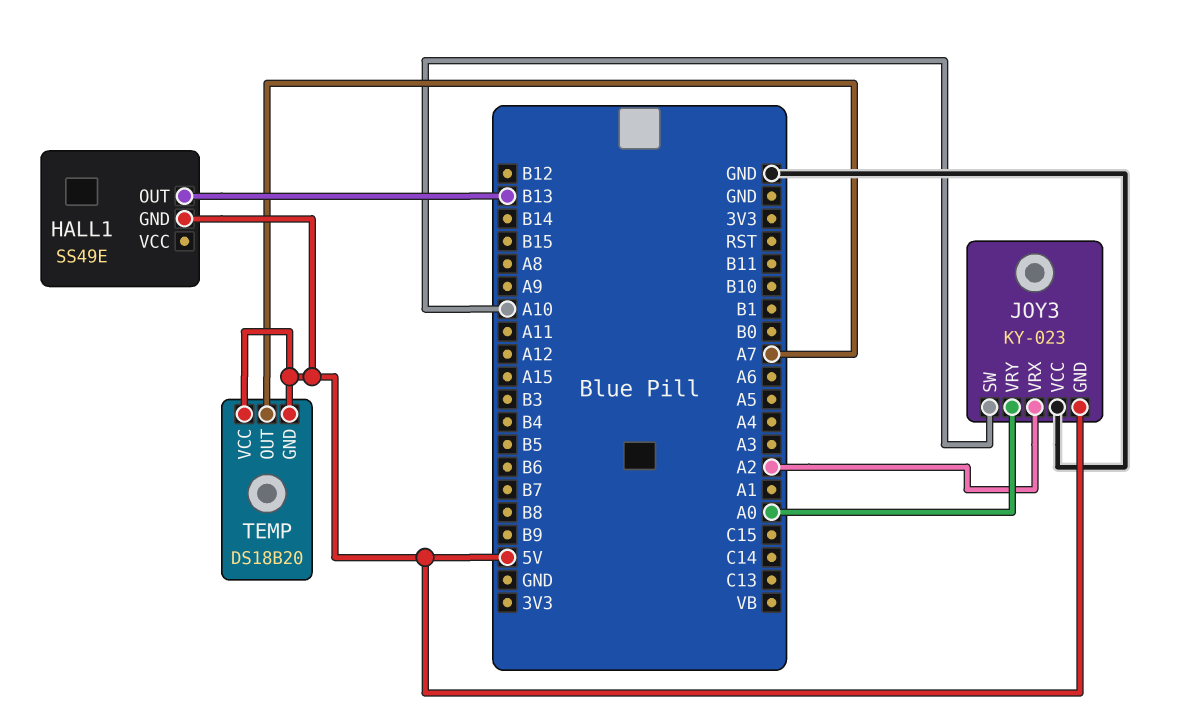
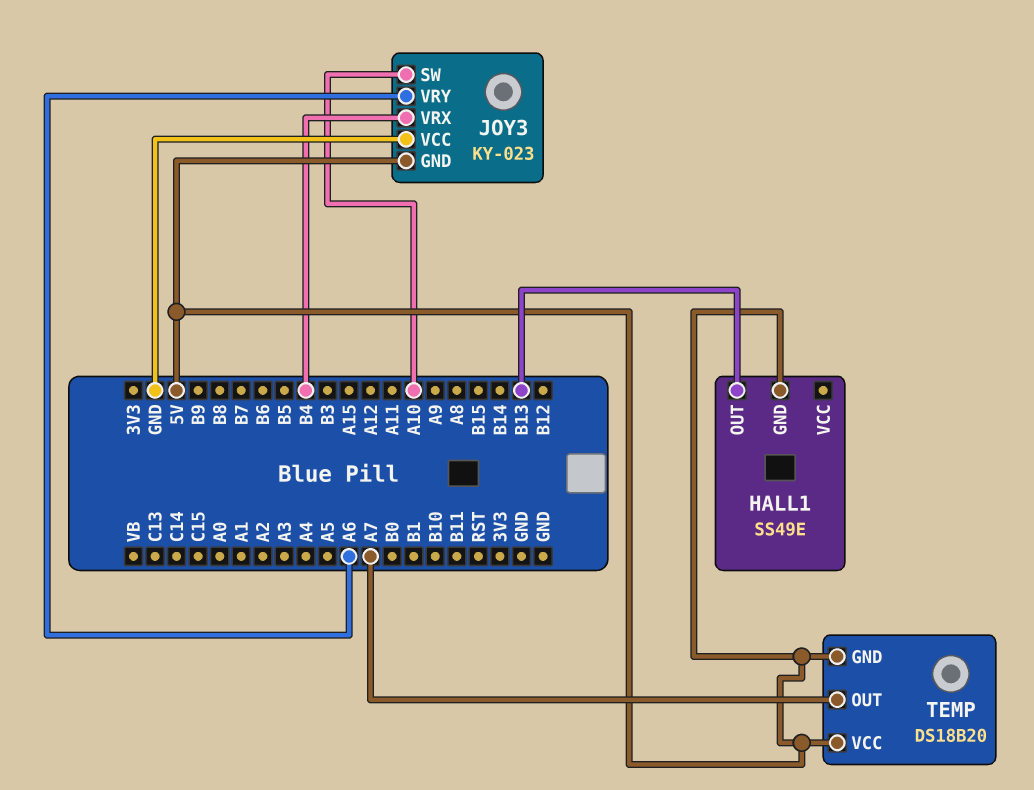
JOY3 pin VRX: A2 -> B4
JOY3 pin VRY: A0 -> A6

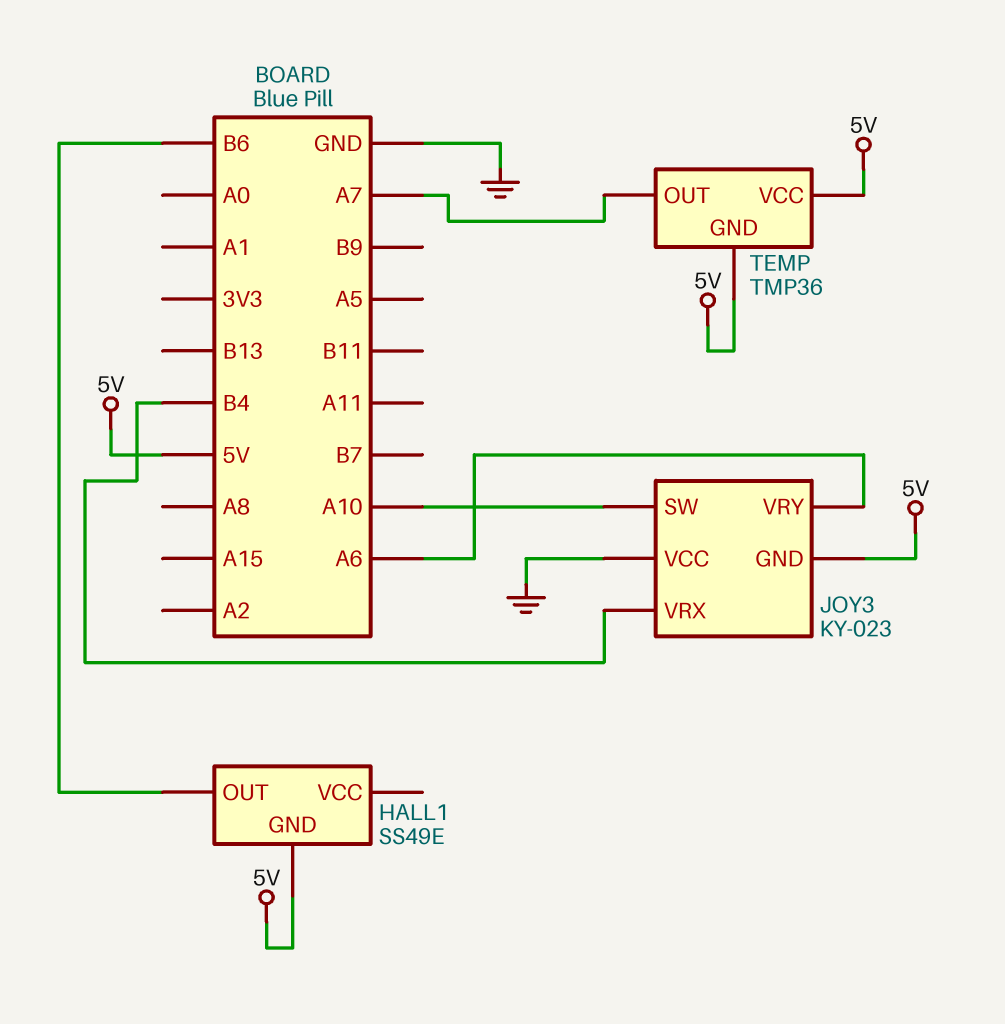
HALL1 pin OUT: B13 -> B6
TEMP: DS18B20 -> TMP36

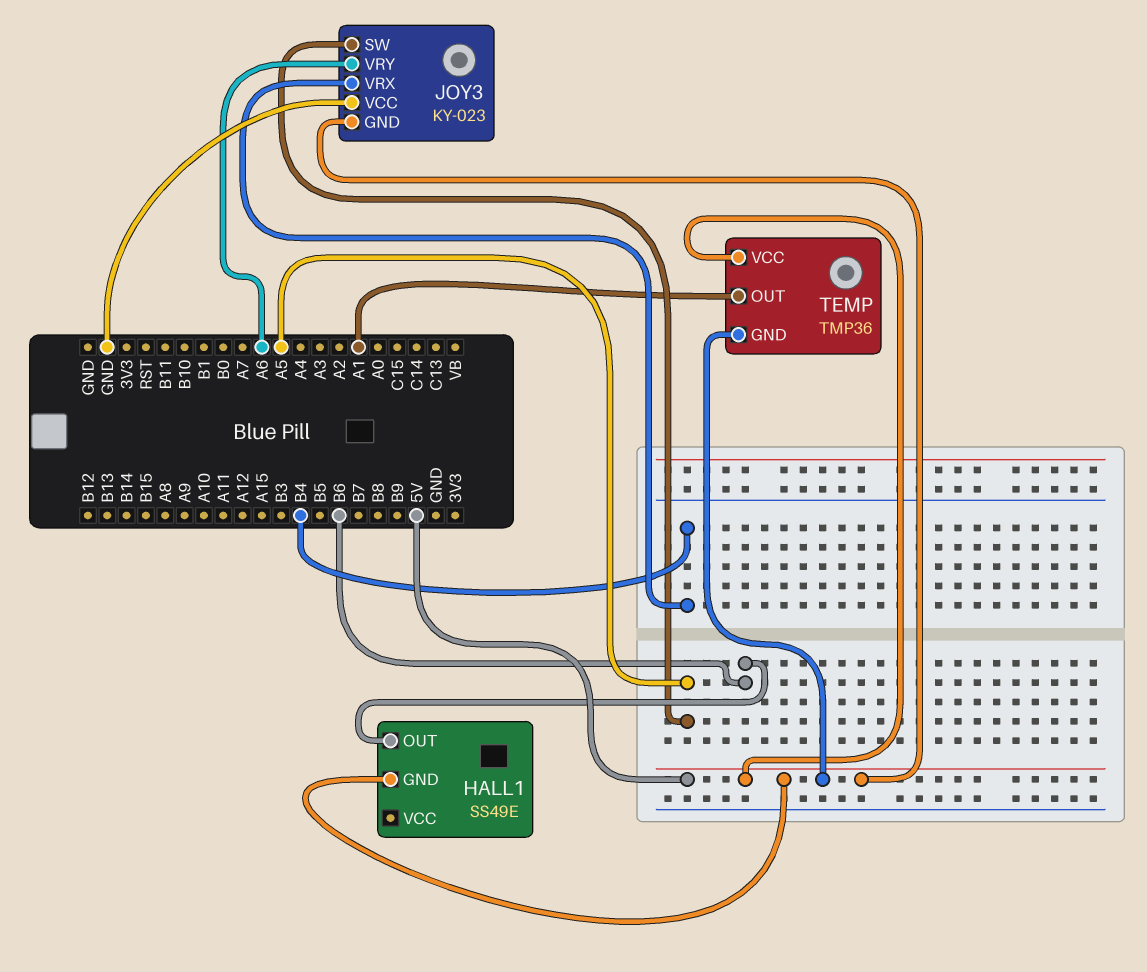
JOY3 pin SW: A10 -> A5
TEMP pin OUT: A7 -> A1

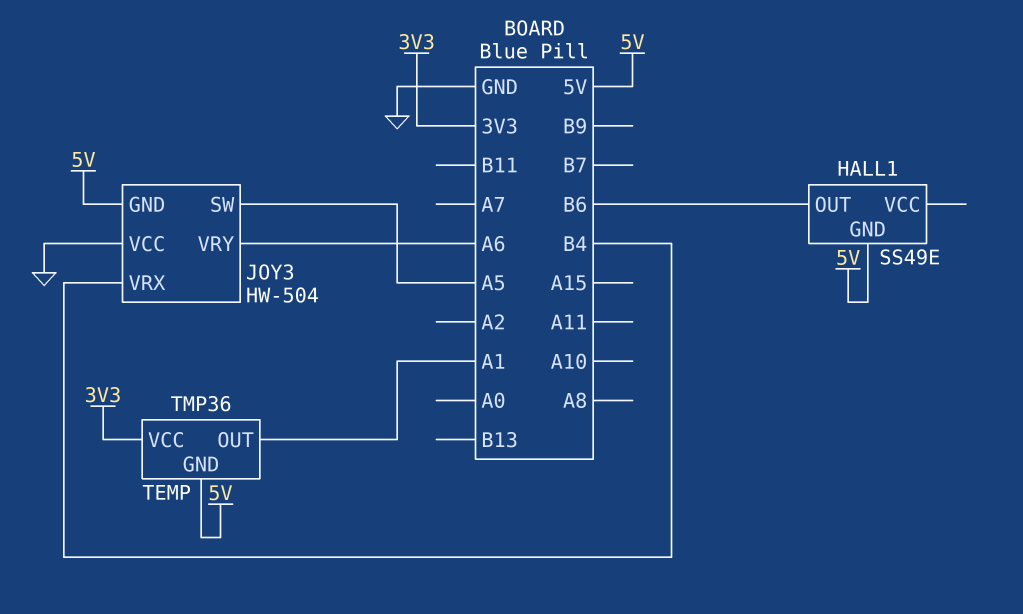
JOY3: KY-023 -> HW-504
TEMP pin VCC: 5V -> 3V3

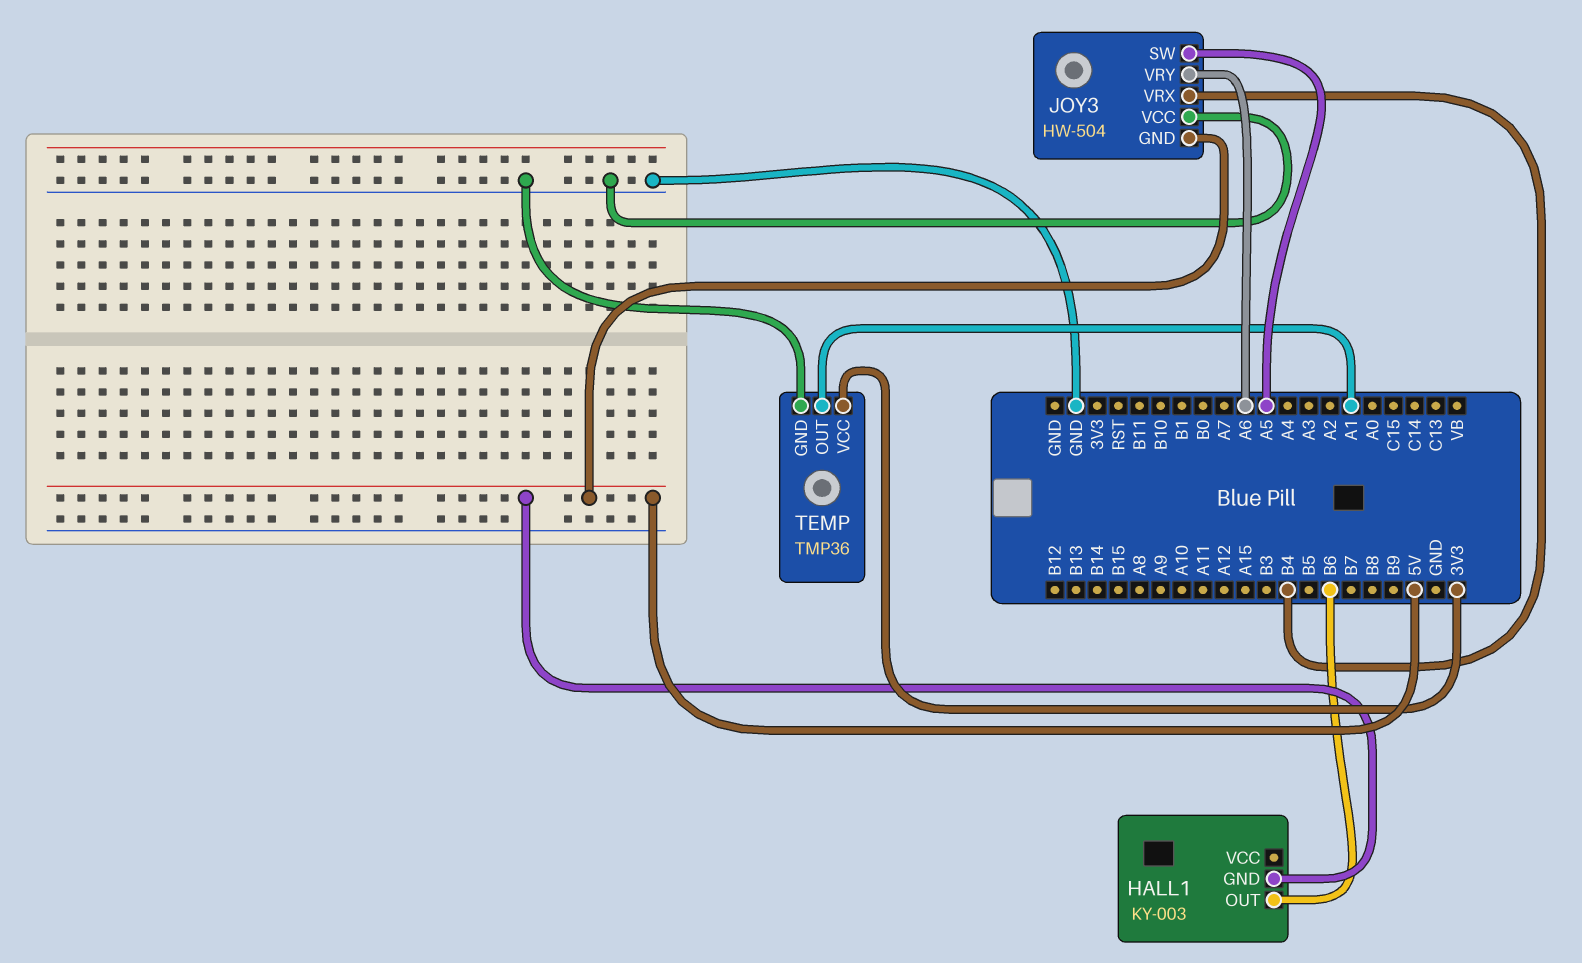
HALL1: SS49E -> KY-003
TEMP pin GND: 5V -> GND

